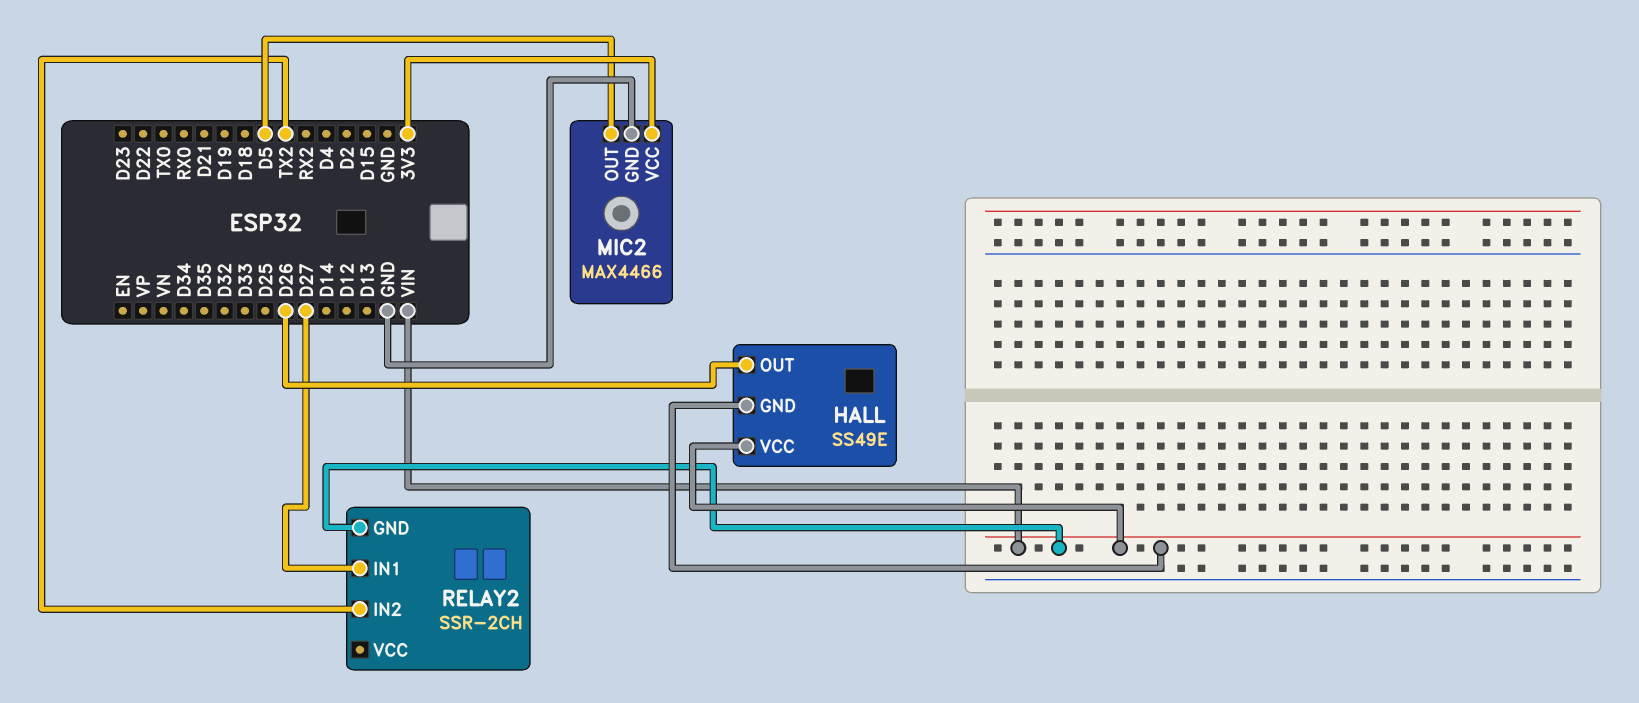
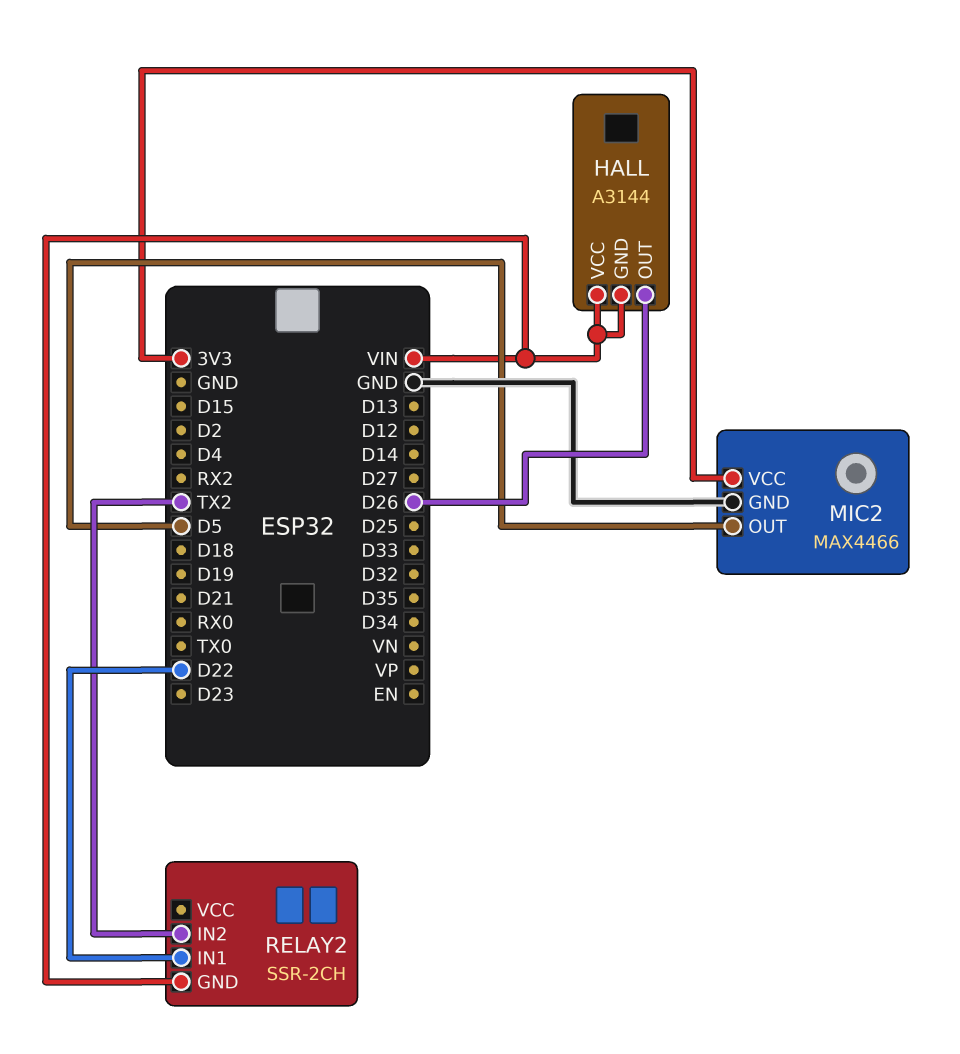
HALL: SS49E -> A3144
RELAY2 pin IN1: D27 -> D22

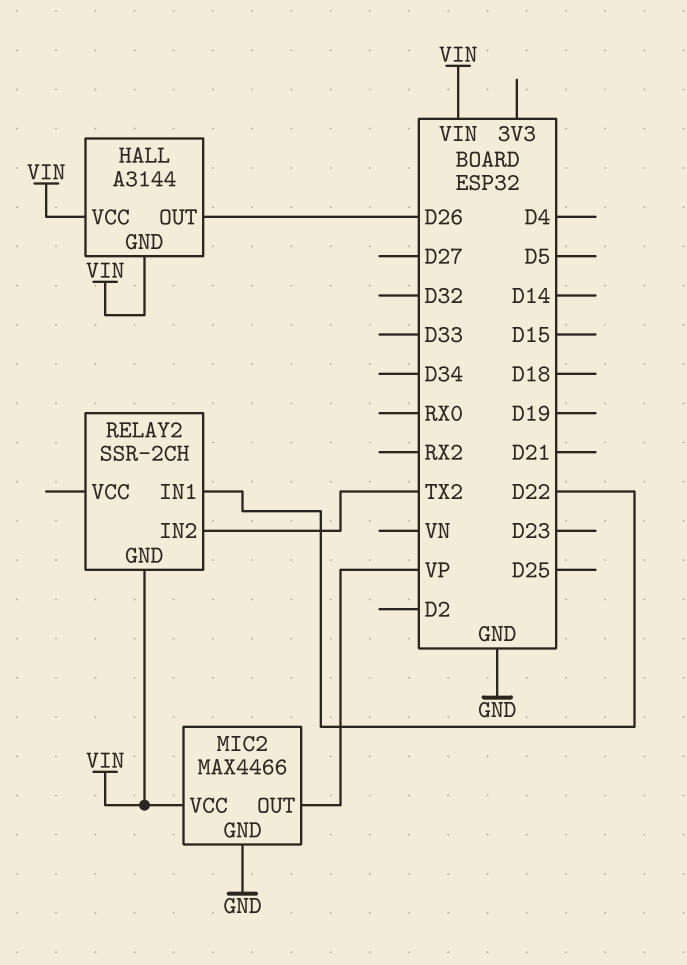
MIC2 pin OUT: D5 -> VP
MIC2 pin VCC: 3V3 -> VIN

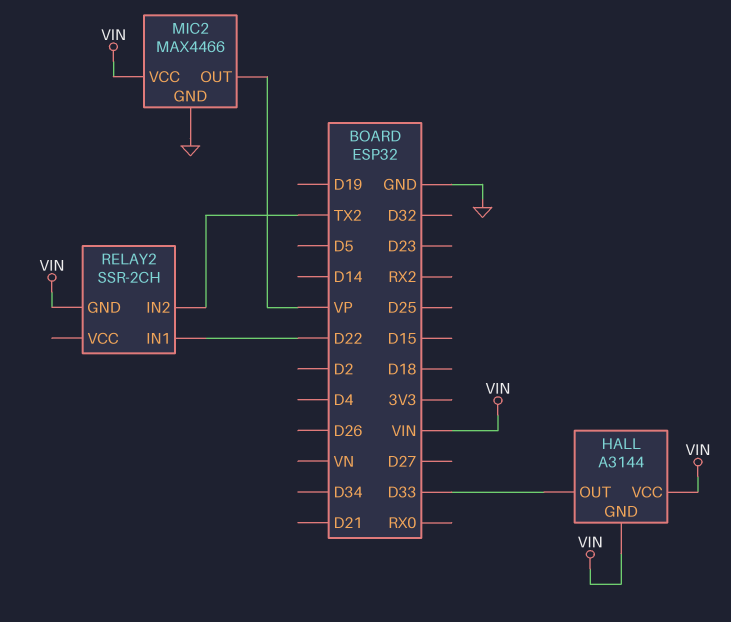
HALL pin OUT: D26 -> D33

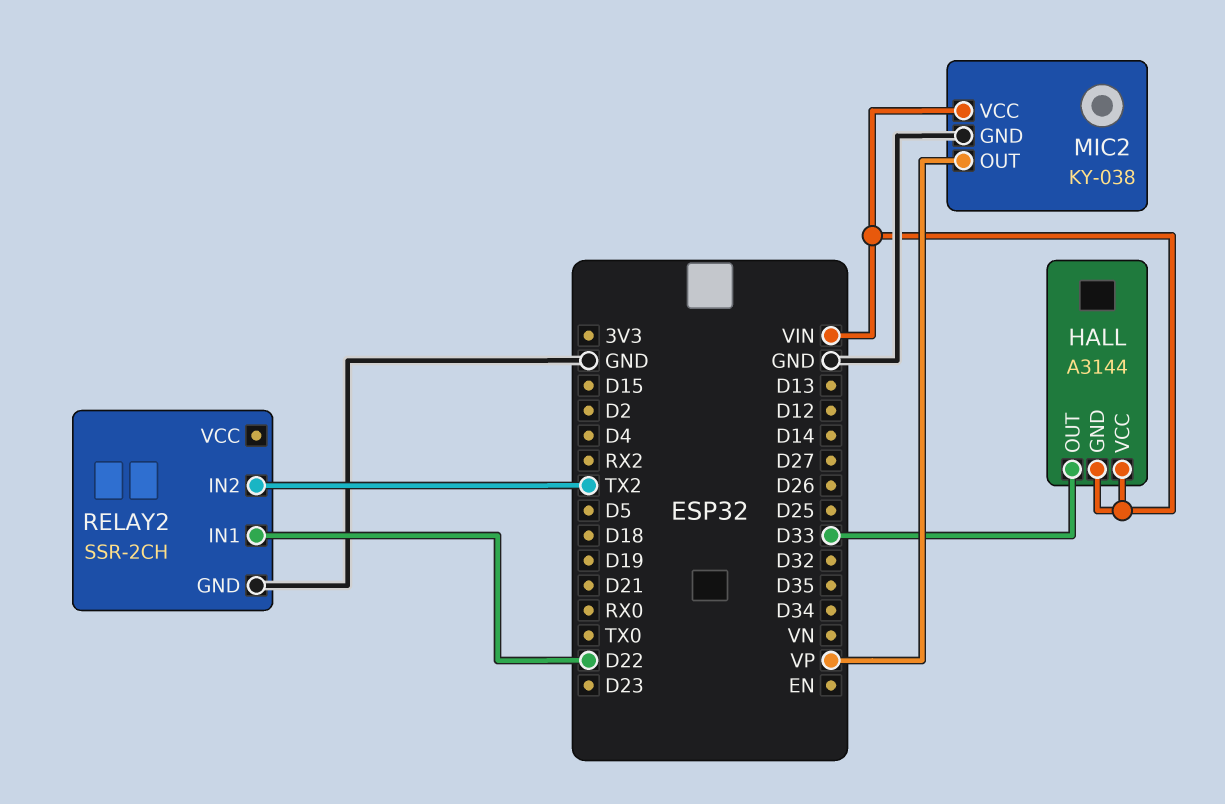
MIC2: MAX4466 -> KY-038
RELAY2 pin GND: VIN -> GND

